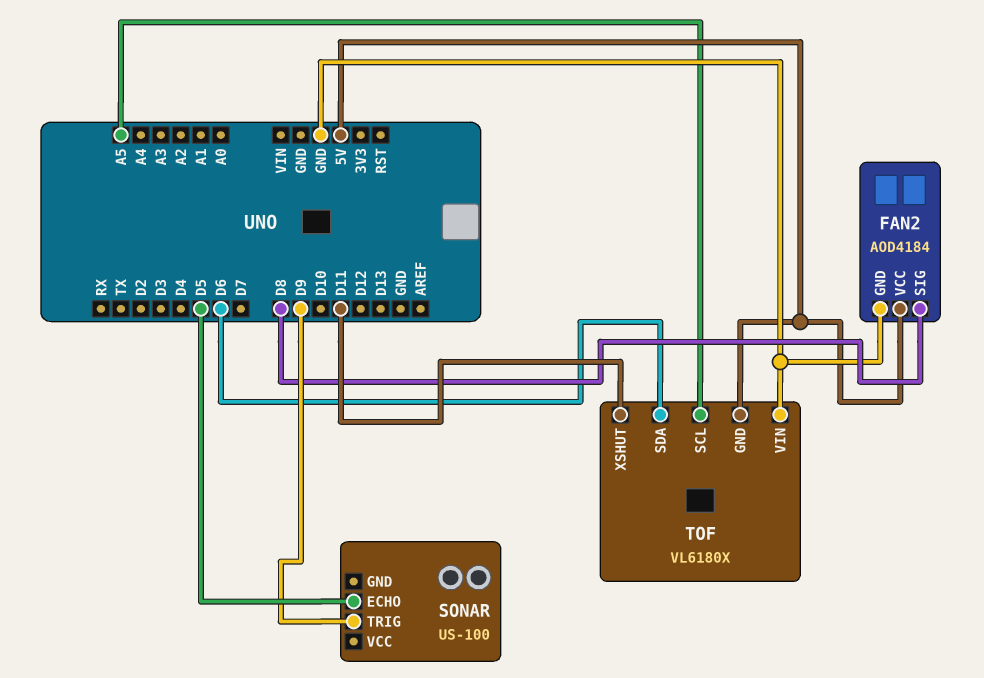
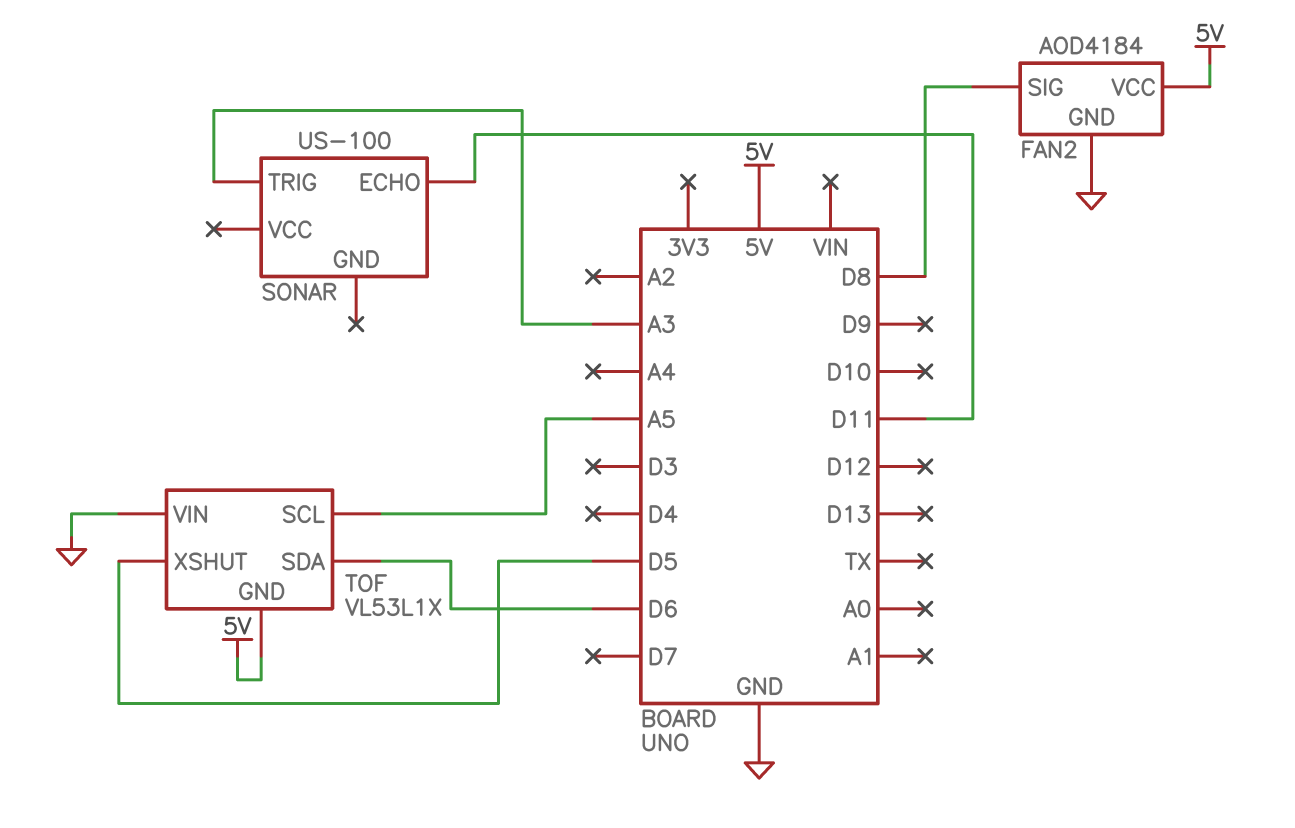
SONAR pin ECHO: D5 -> D11
SONAR pin TRIG: D9 -> A3
TOF: VL6180X -> VL53L1X
TOF pin XSHUT: D11 -> D5

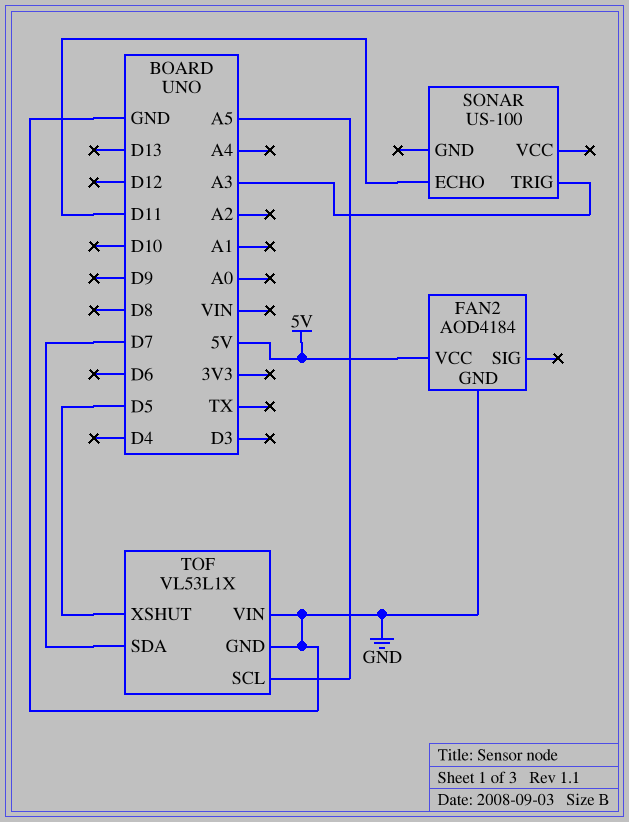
FAN2 pin SIG: D8 -> none
TOF pin GND: 5V -> GND
TOF pin SDA: D6 -> D7

